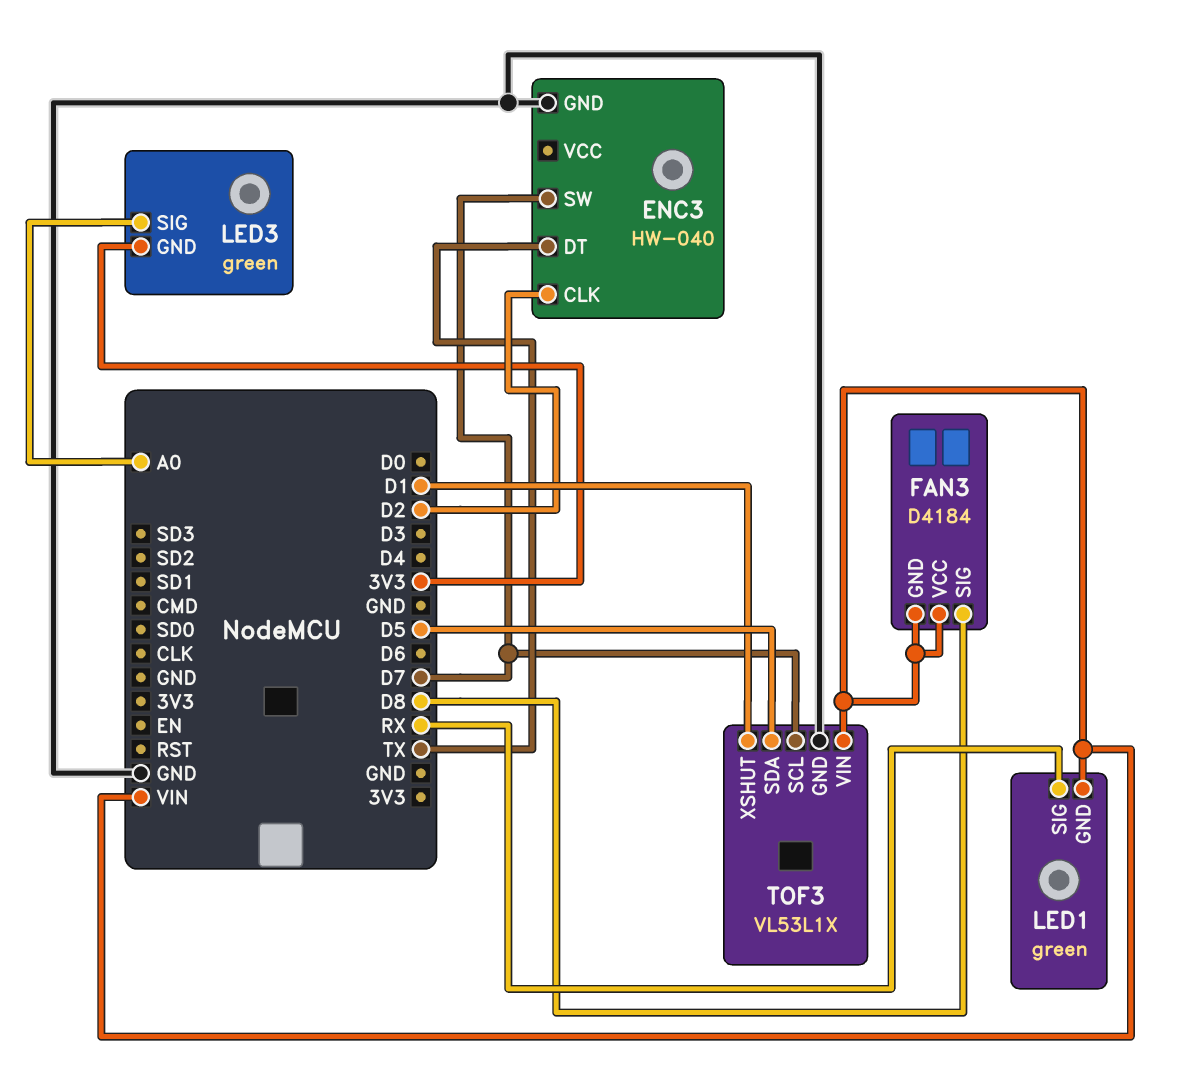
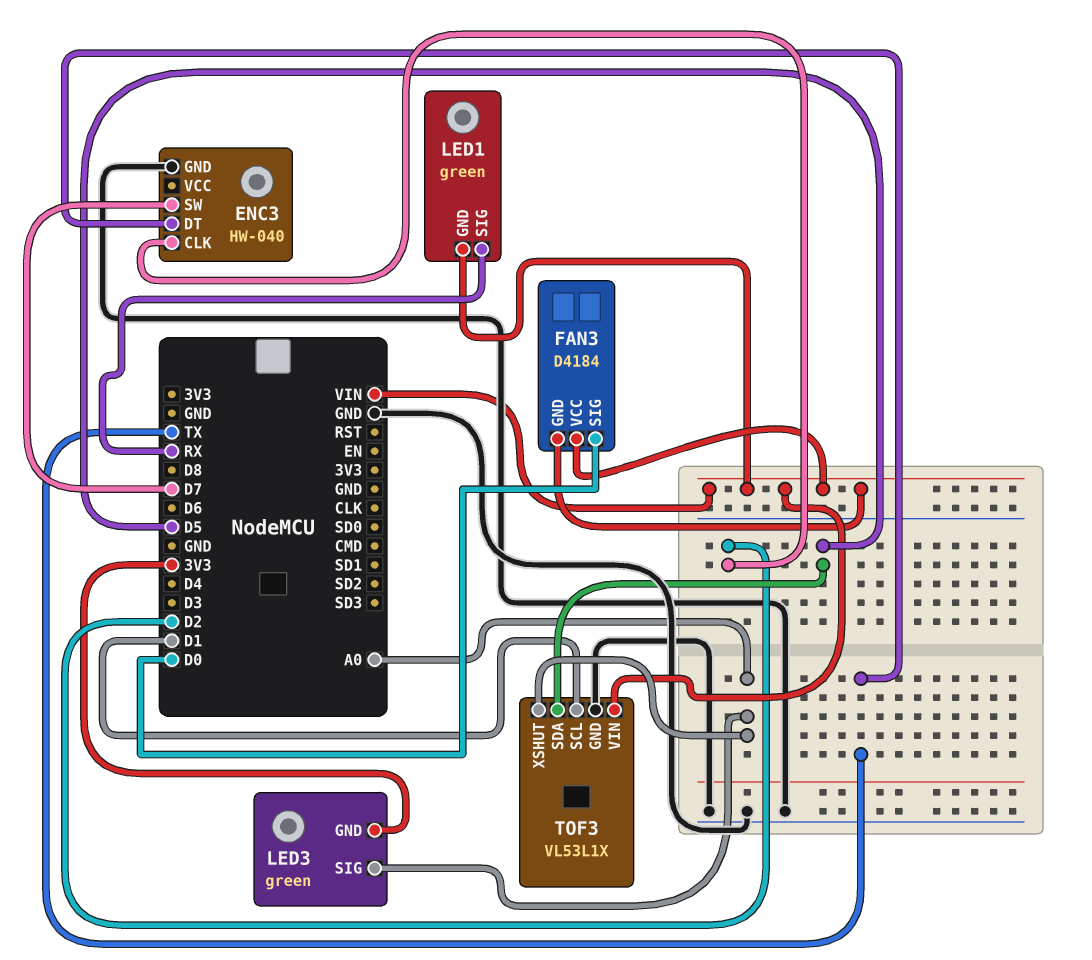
FAN3 pin SIG: D8 -> D0
TOF3 pin SCL: D7 -> D1
TOF3 pin XSHUT: D1 -> A0

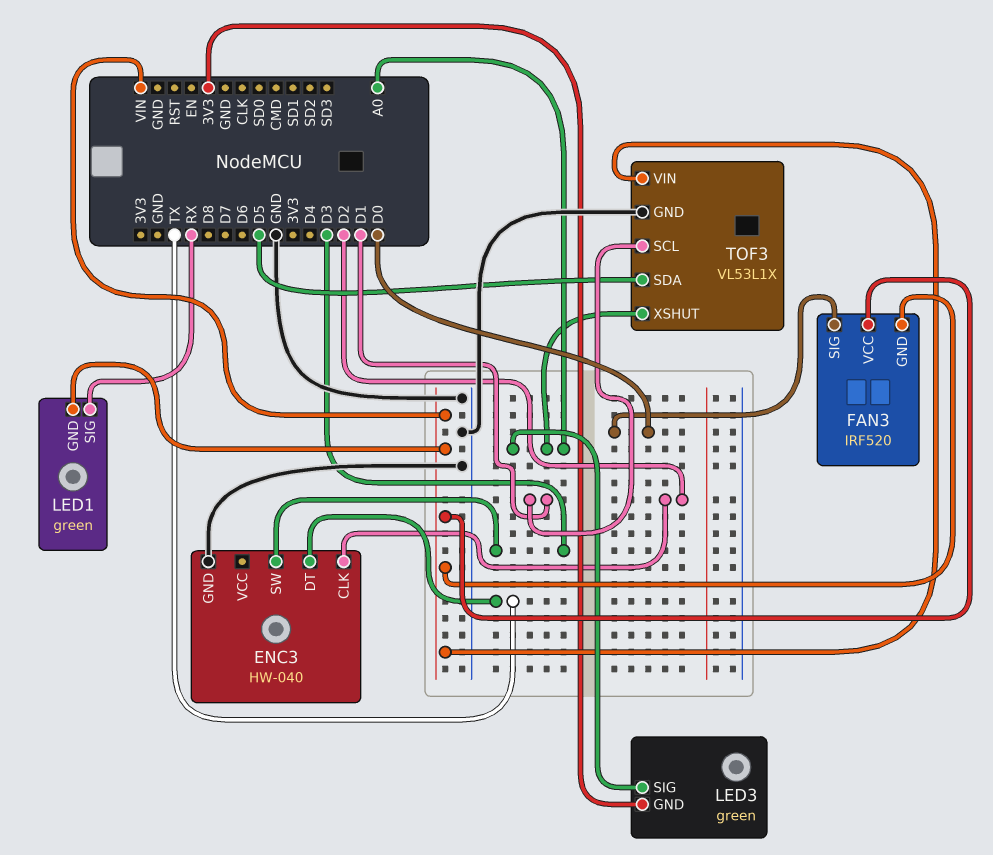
ENC3 pin SW: D7 -> D3
FAN3: D4184 -> IRF520

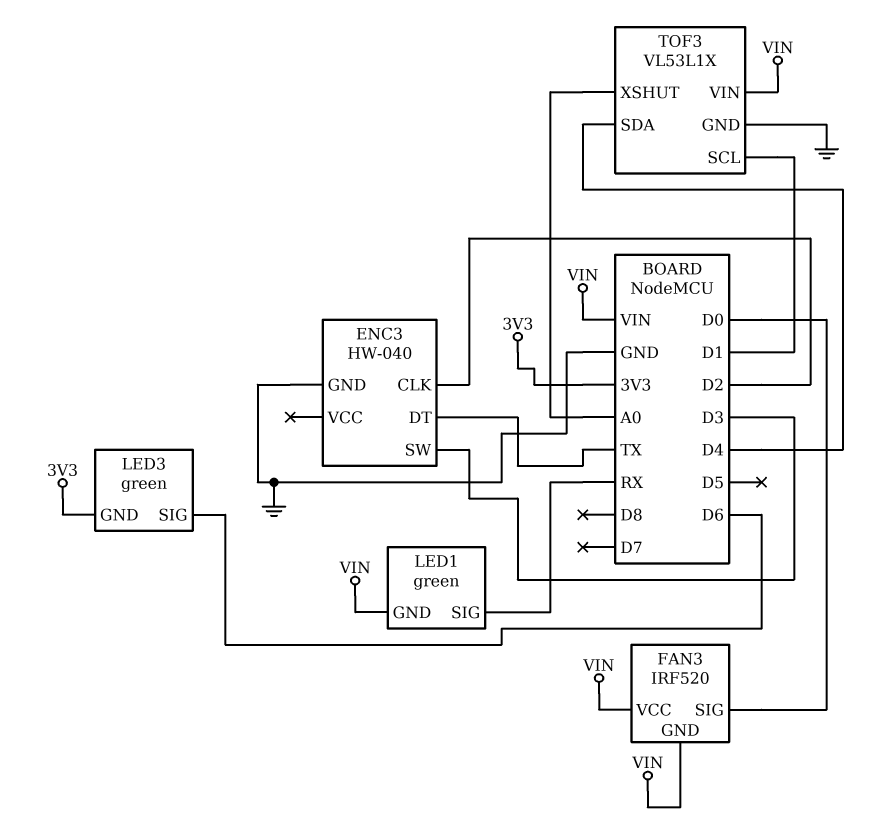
LED3 pin SIG: A0 -> D6
TOF3 pin SDA: D5 -> D4

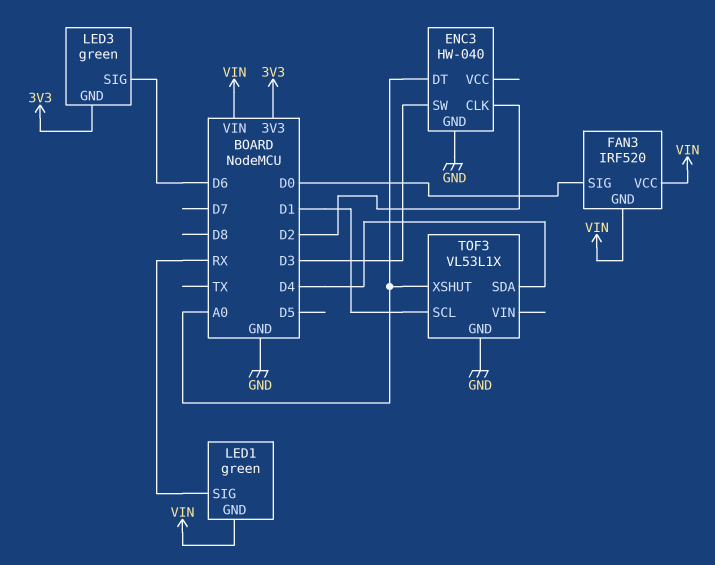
ENC3 pin DT: TX -> A0
TOF3 pin VIN: VIN -> none

